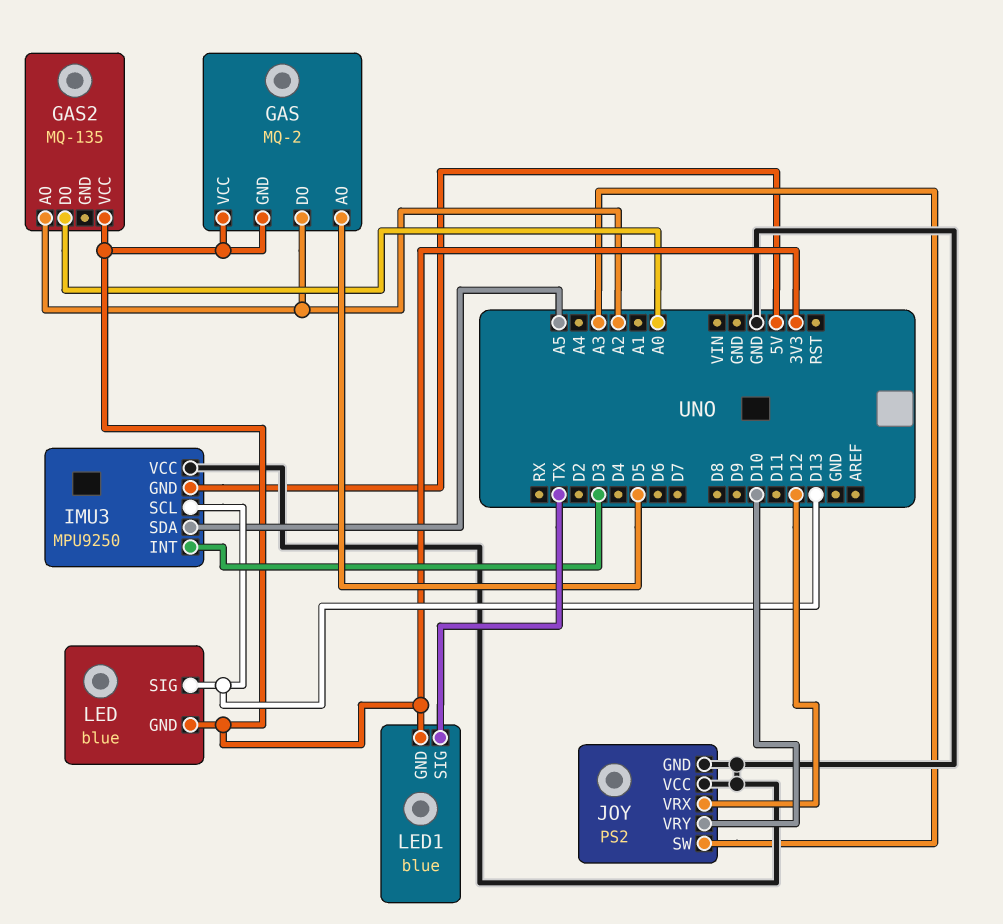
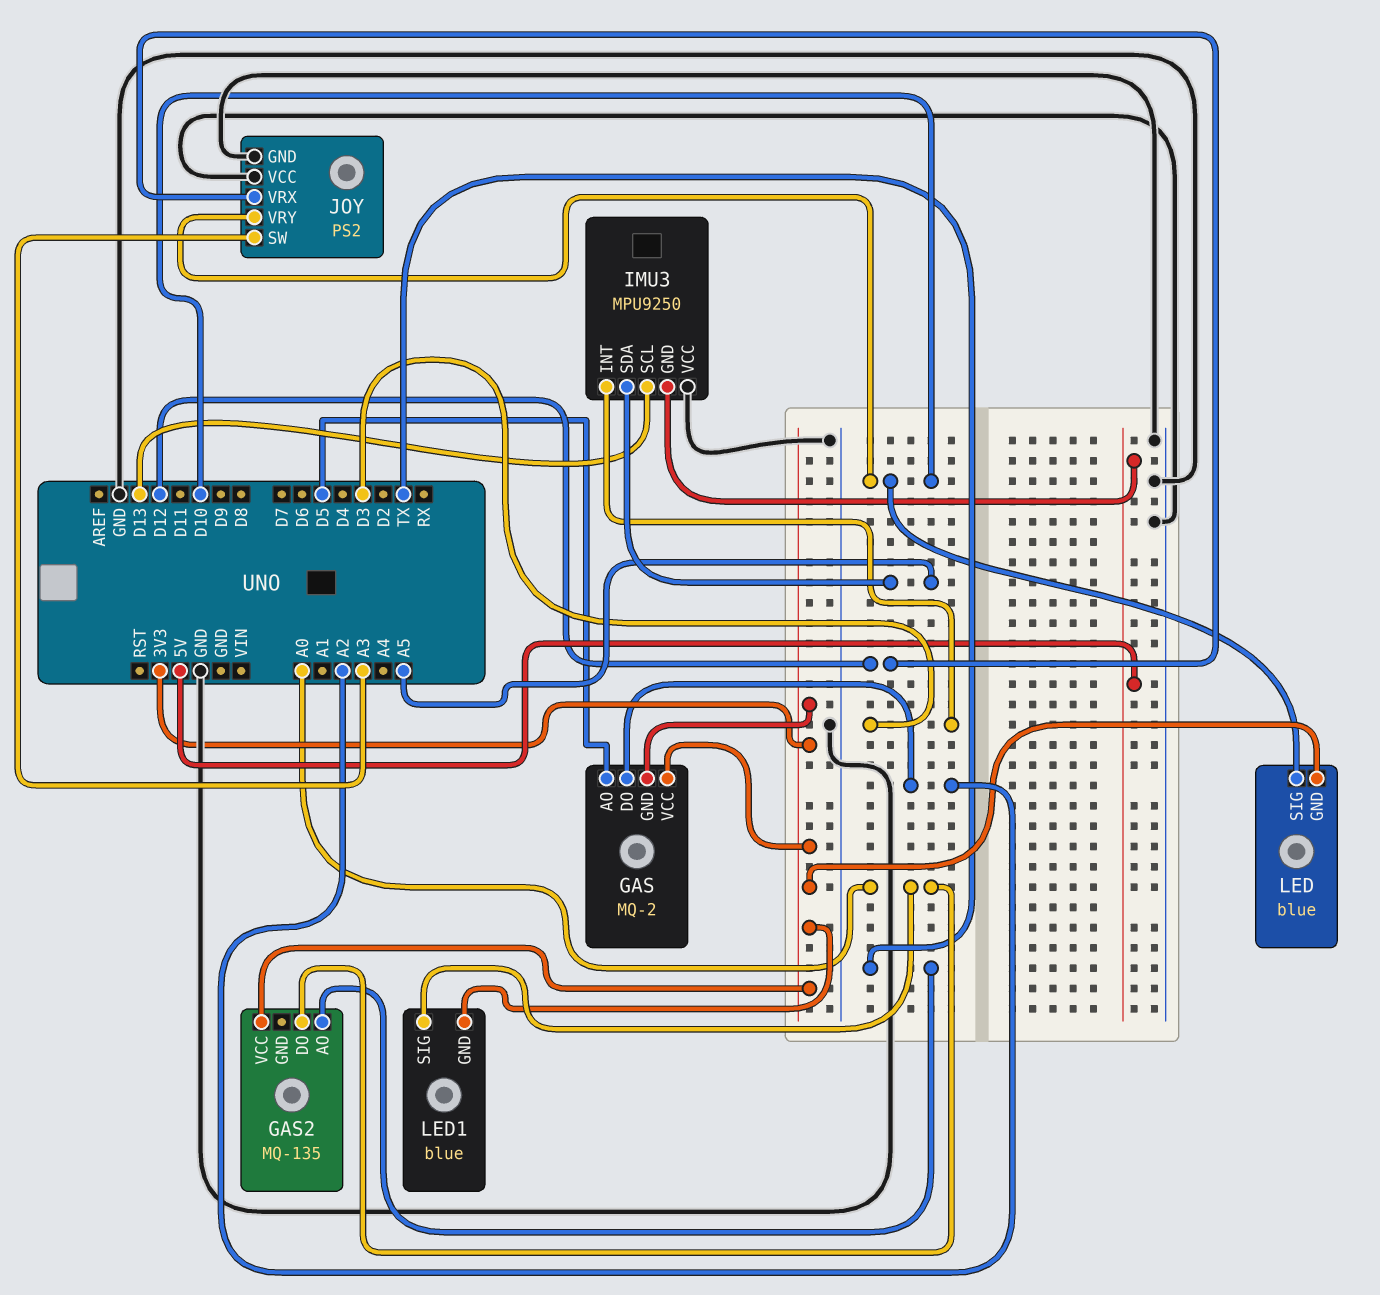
GAS2 pin AO: A2 -> TX
LED pin SIG: D13 -> D10
LED1 pin SIG: TX -> A0

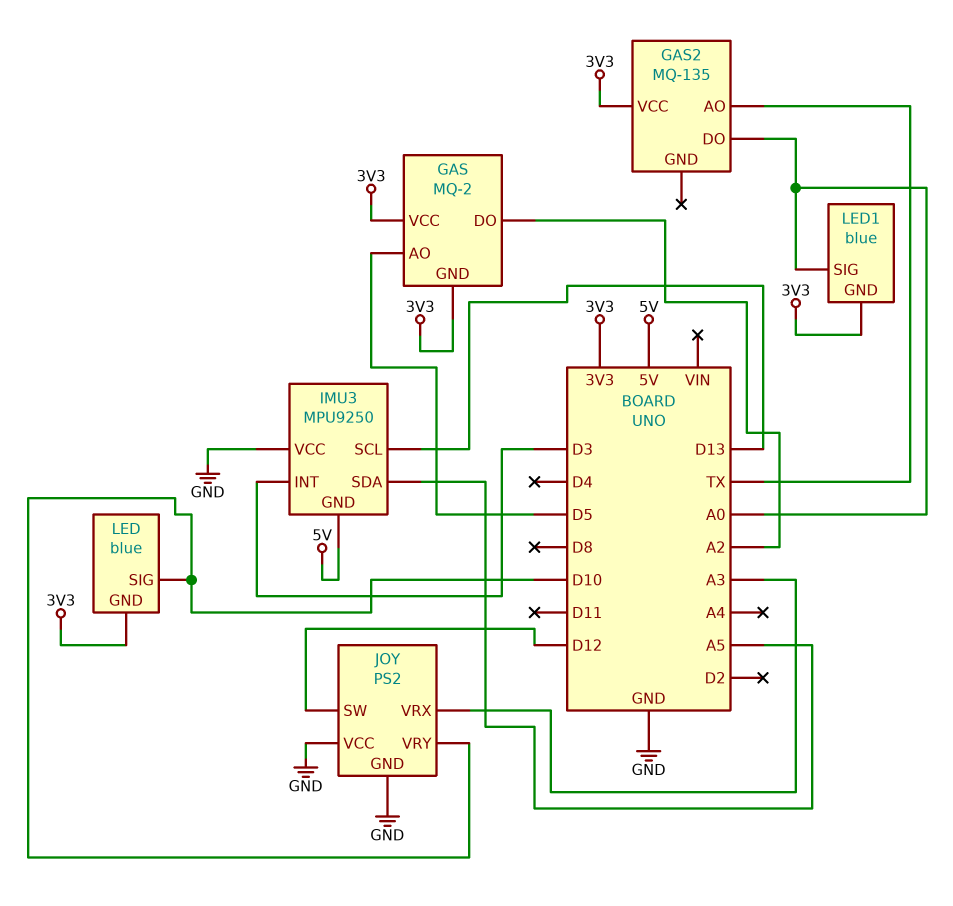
JOY pin SW: A3 -> D12
JOY pin VRX: D12 -> A3

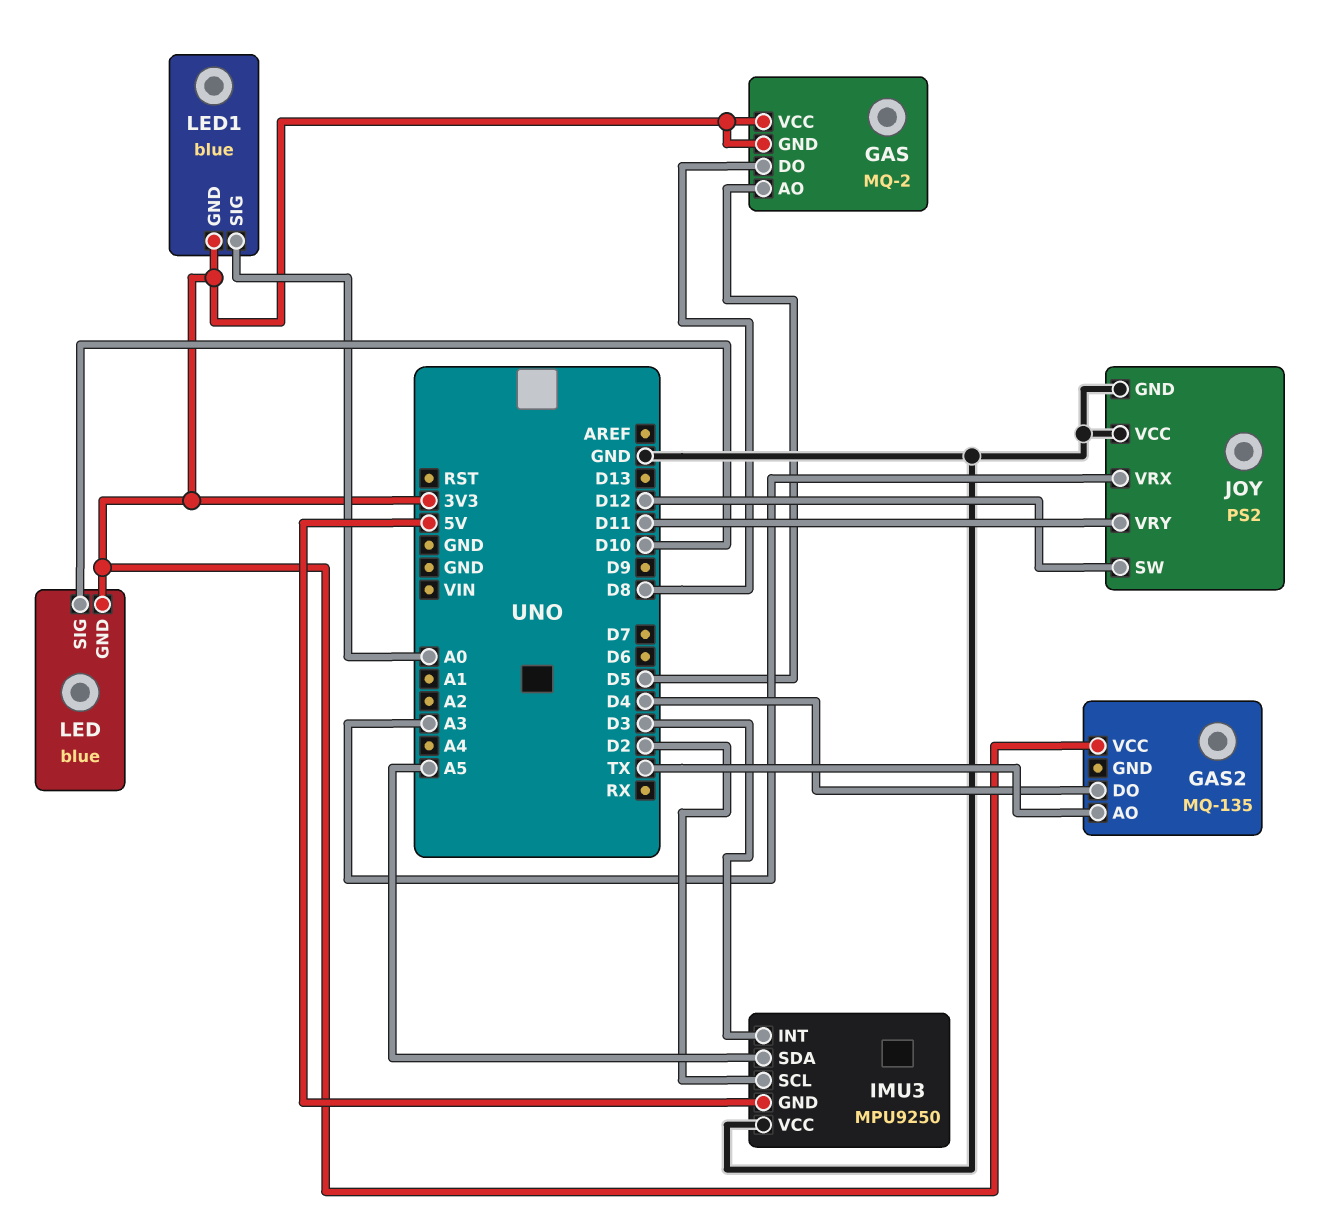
GAS pin DO: A2 -> D8
GAS2 pin DO: A0 -> D4
IMU3 pin SCL: D13 -> D2
JOY pin VRY: D10 -> D11

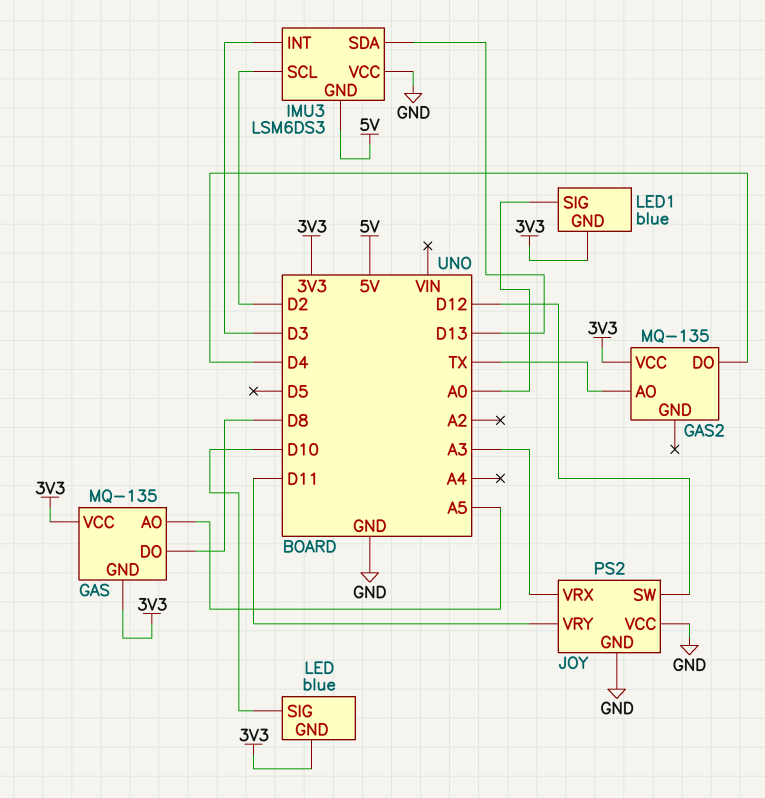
GAS: MQ-2 -> MQ-135
GAS pin AO: D5 -> A5
IMU3: MPU9250 -> LSM6DS3
IMU3 pin SDA: A5 -> D13

